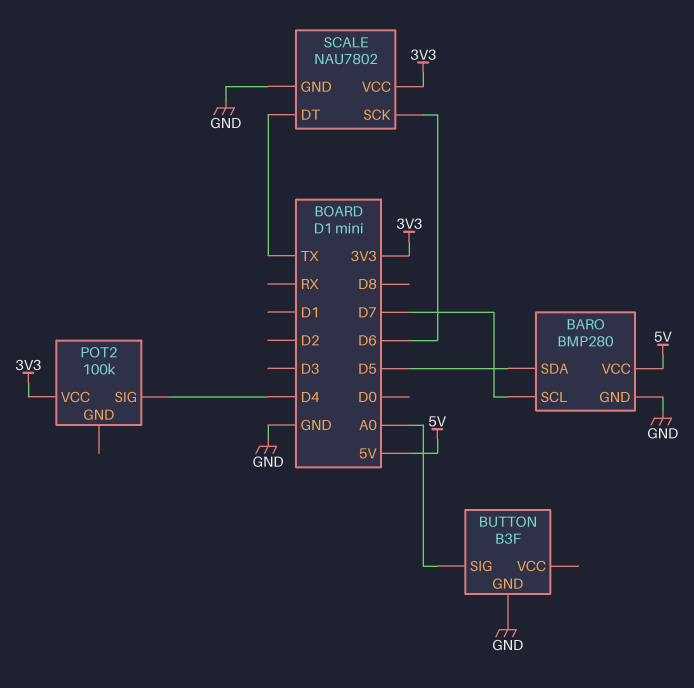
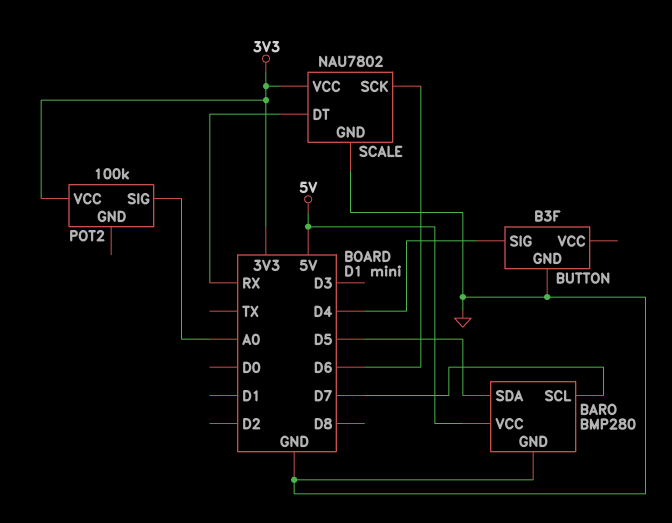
BUTTON pin SIG: A0 -> D4
POT2 pin SIG: D4 -> A0
SCALE pin DT: TX -> RX

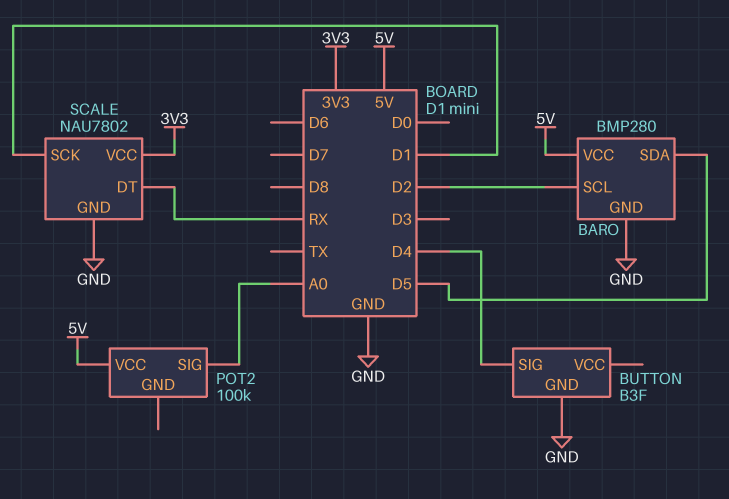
BARO pin SCL: D7 -> D2
POT2 pin VCC: 3V3 -> 5V
SCALE pin SCK: D6 -> D1

